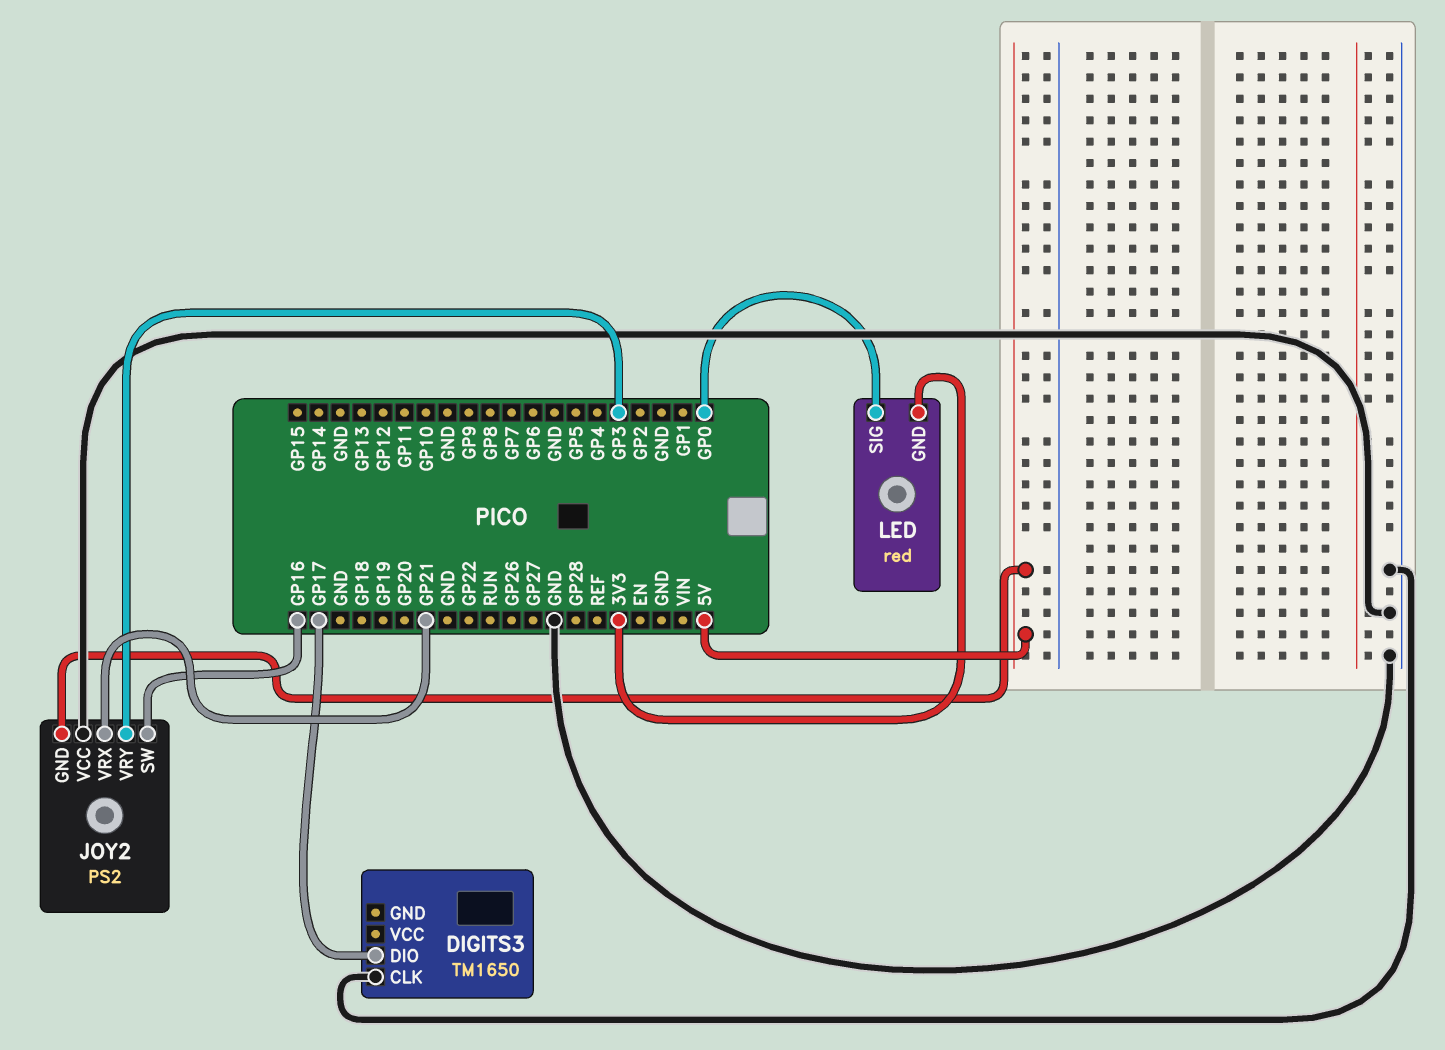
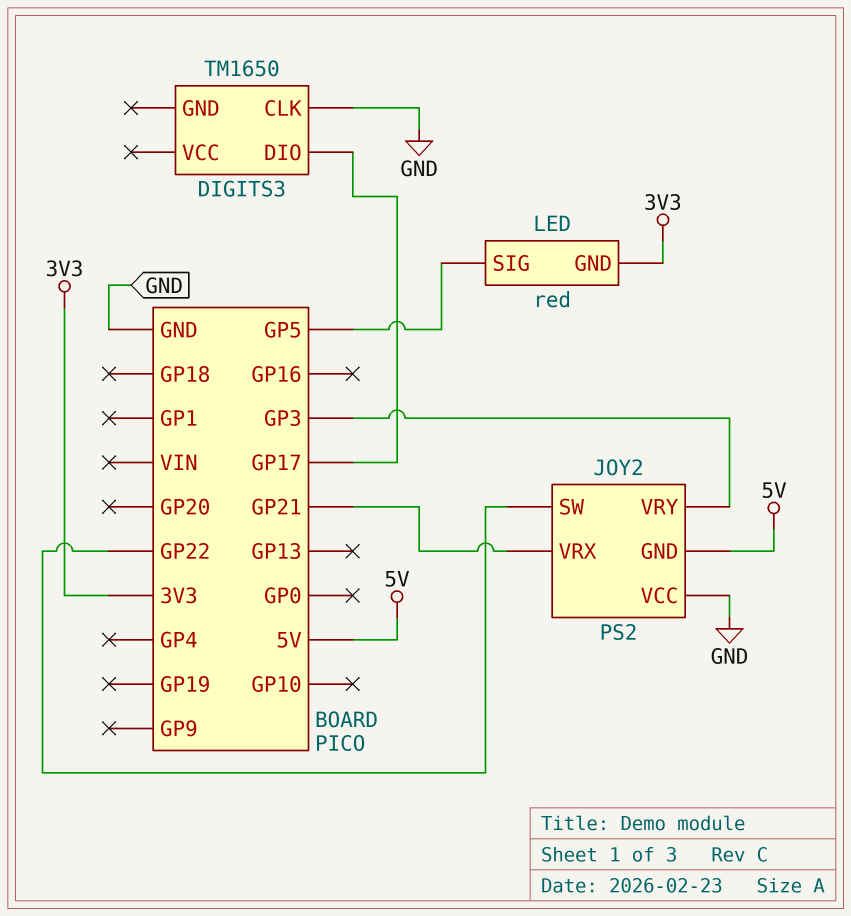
JOY2 pin SW: GP16 -> GP22
LED pin SIG: GP0 -> GP5

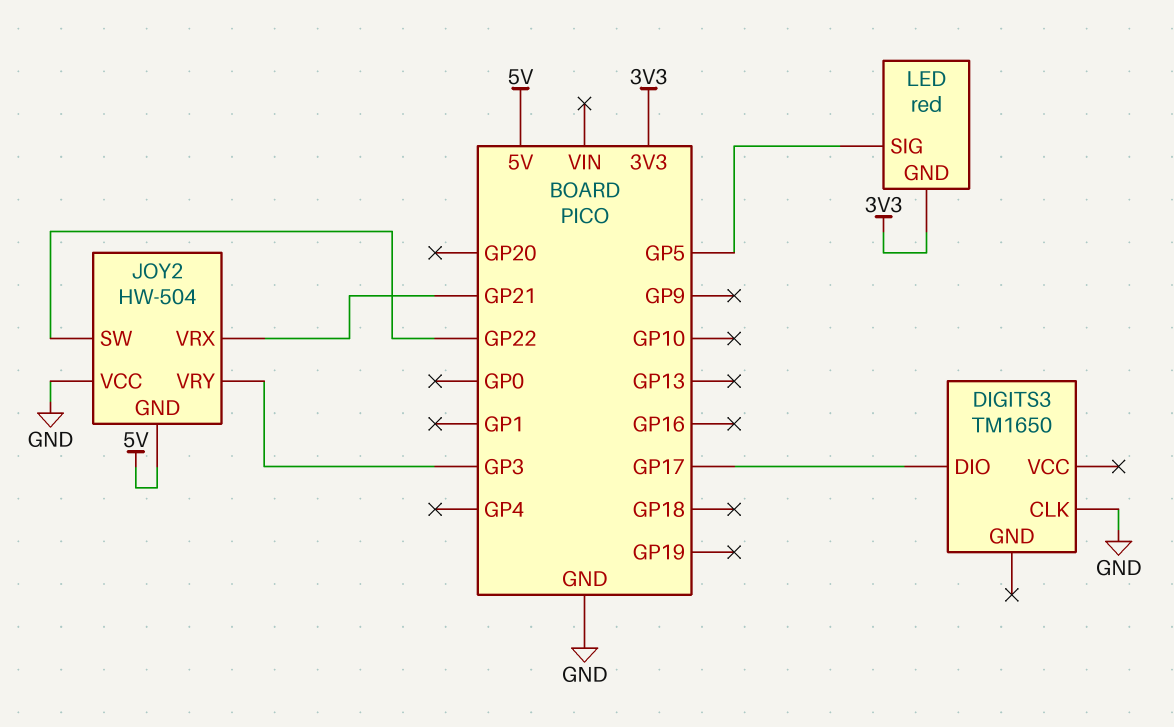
JOY2: PS2 -> HW-504

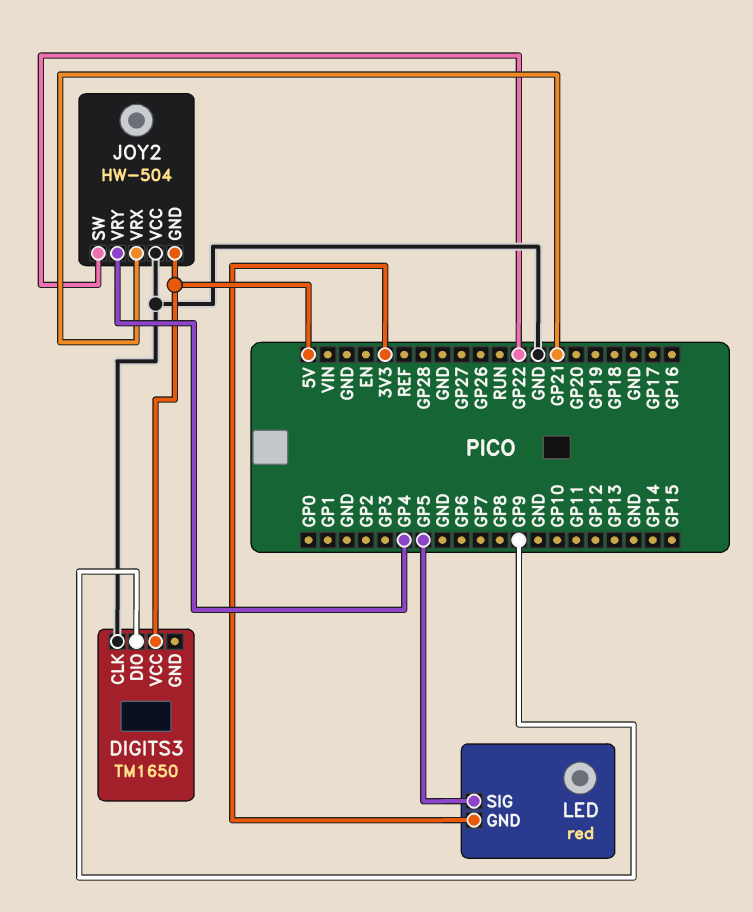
DIGITS3 pin DIO: GP17 -> GP9
DIGITS3 pin VCC: none -> 5V
JOY2 pin VRY: GP3 -> GP4

